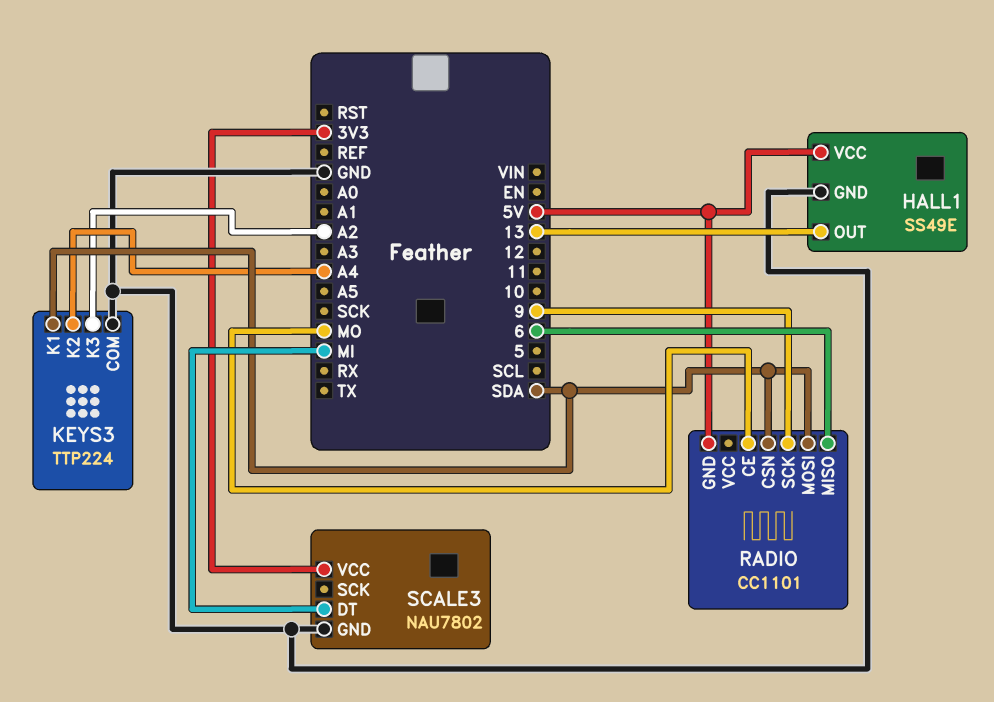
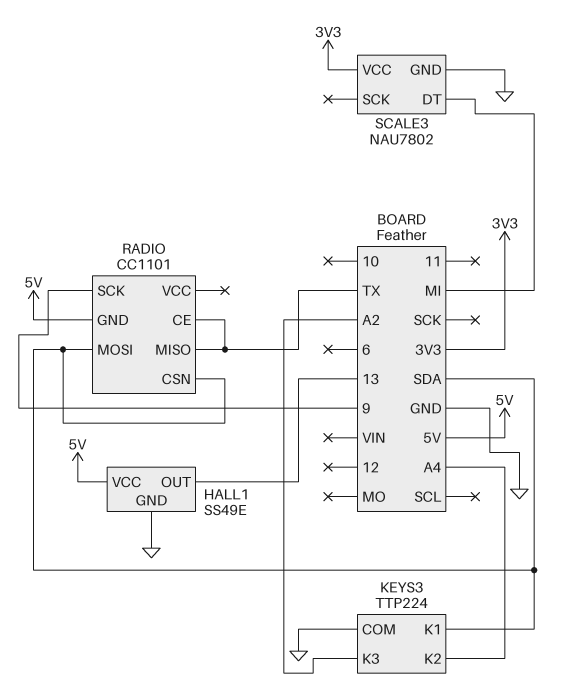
RADIO pin CE: MO -> TX
RADIO pin MISO: 6 -> TX

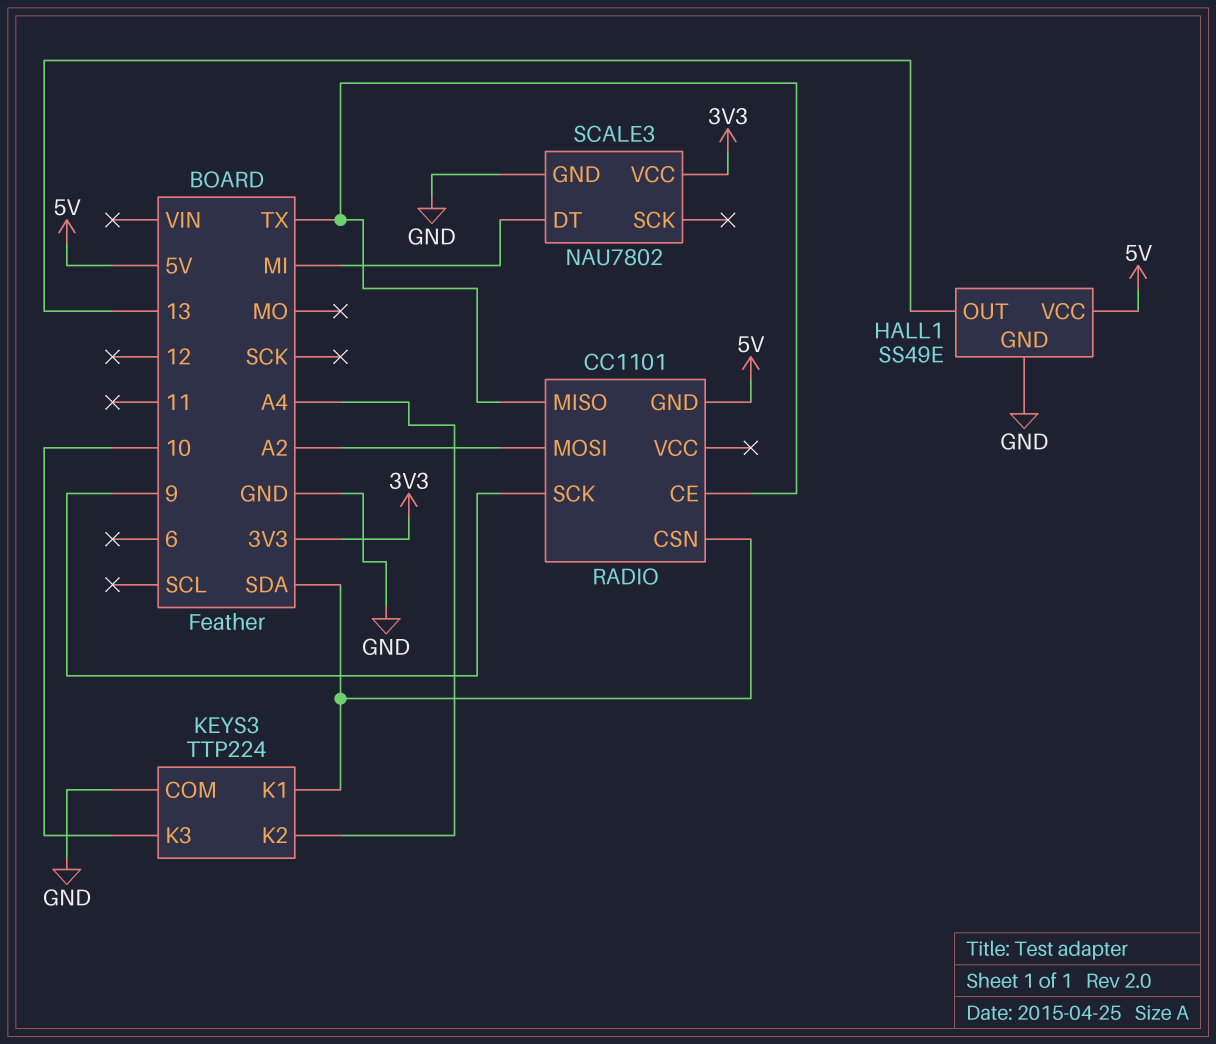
KEYS3 pin K3: A2 -> 10
RADIO pin MOSI: SDA -> A2

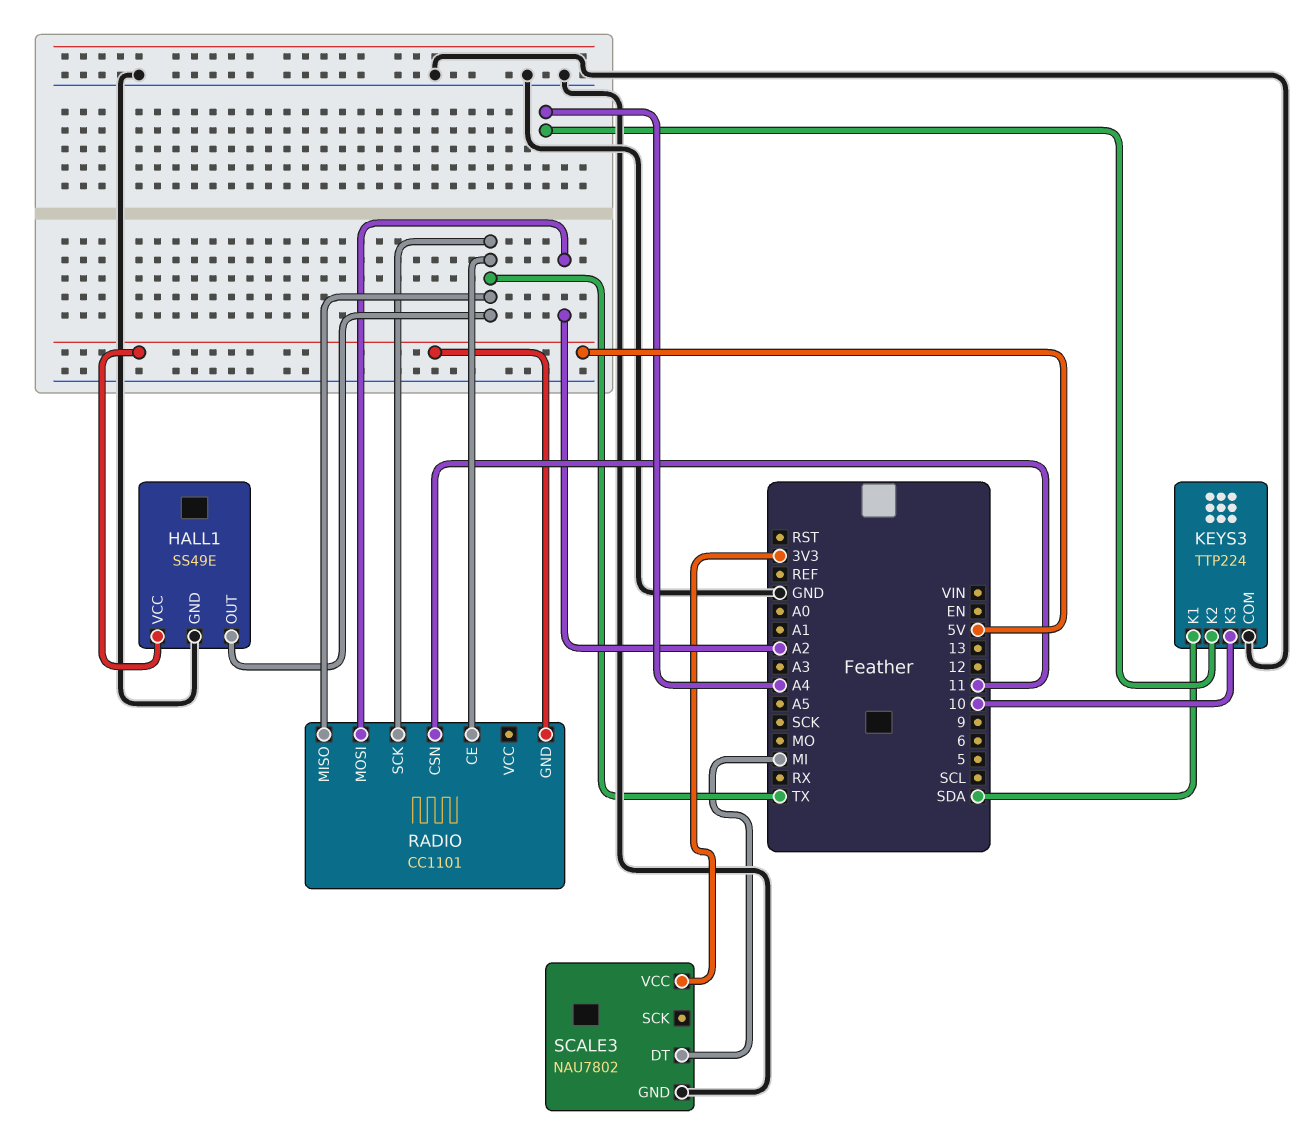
HALL1 pin OUT: 13 -> TX
RADIO pin CSN: SDA -> 11
RADIO pin SCK: 9 -> TX

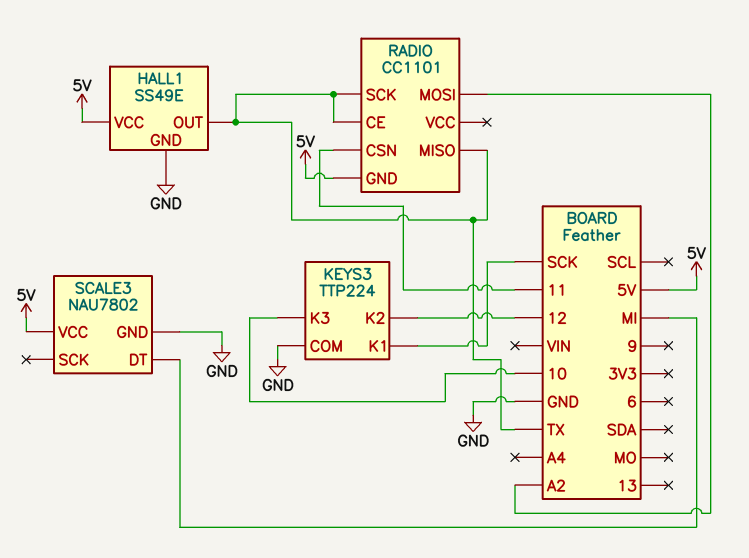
KEYS3 pin K1: SDA -> SCK
KEYS3 pin K2: A4 -> 12
SCALE3 pin VCC: 3V3 -> 5V

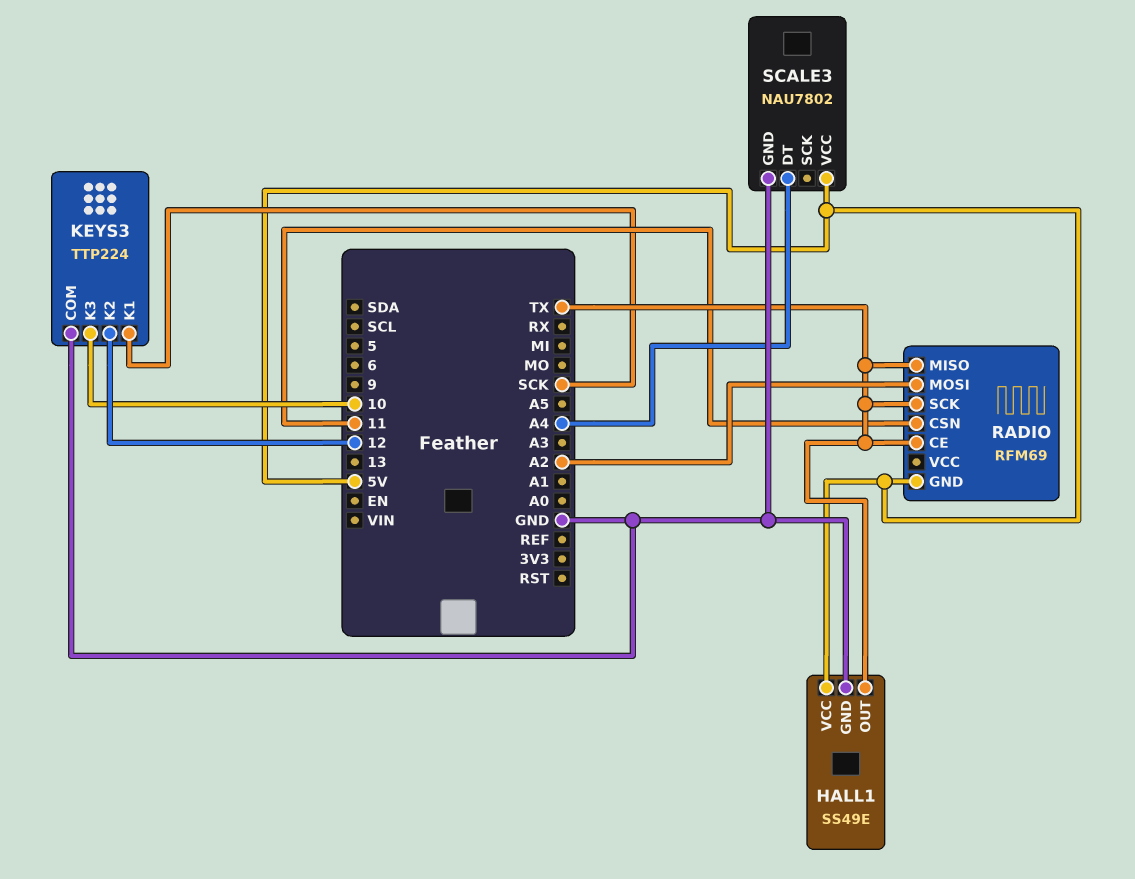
RADIO: CC1101 -> RFM69
SCALE3 pin DT: MI -> A4

